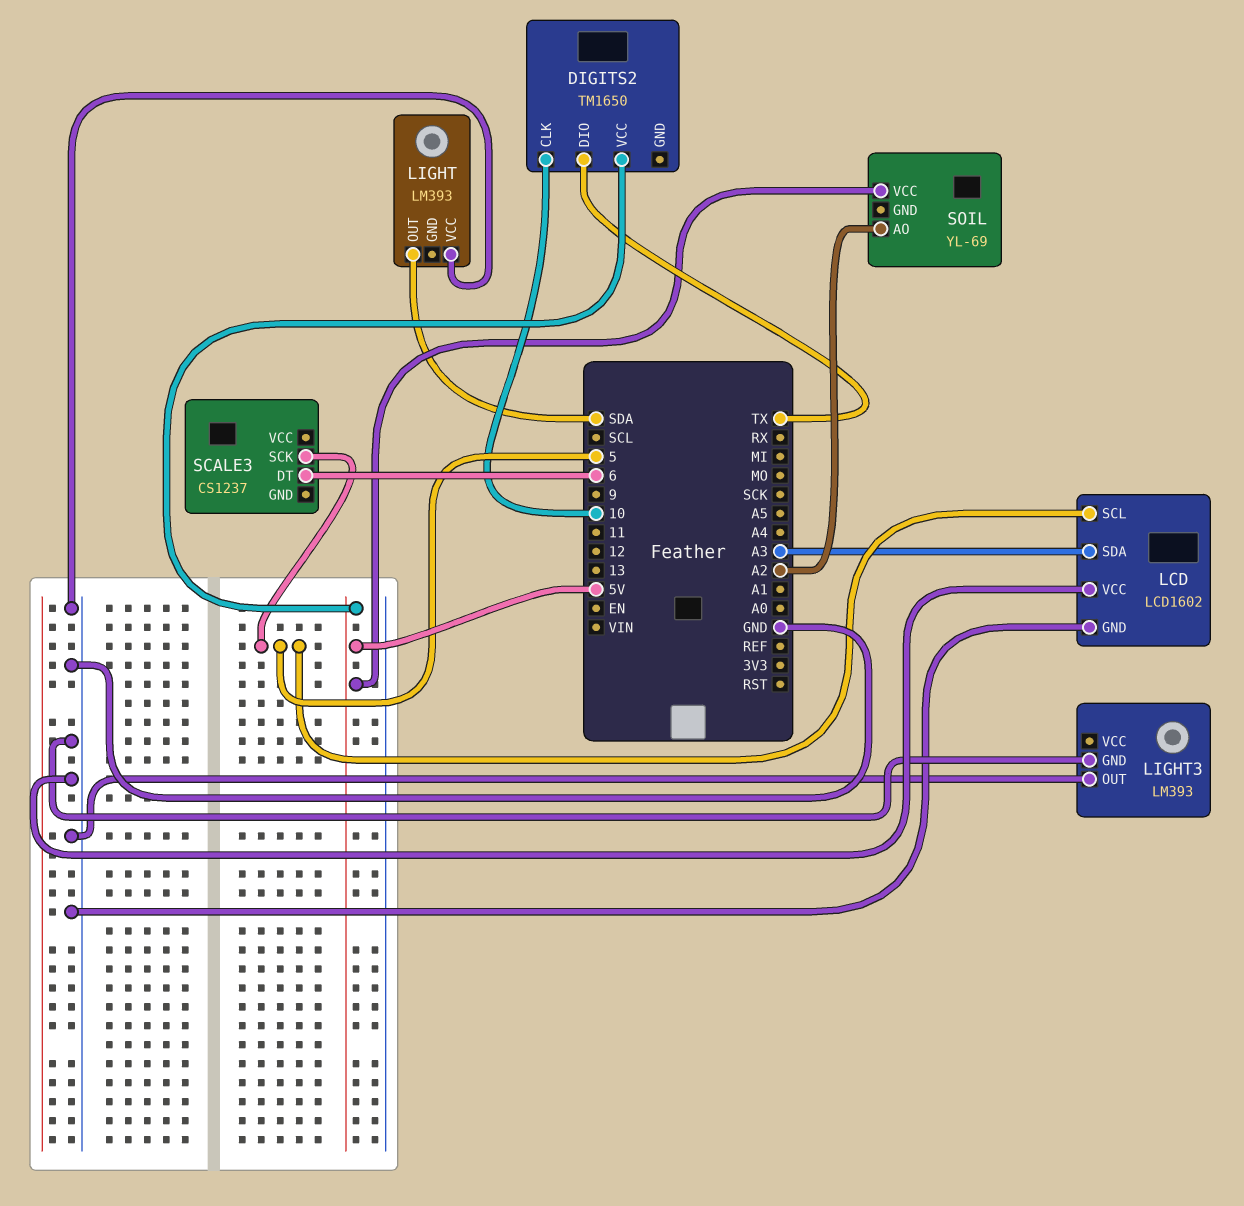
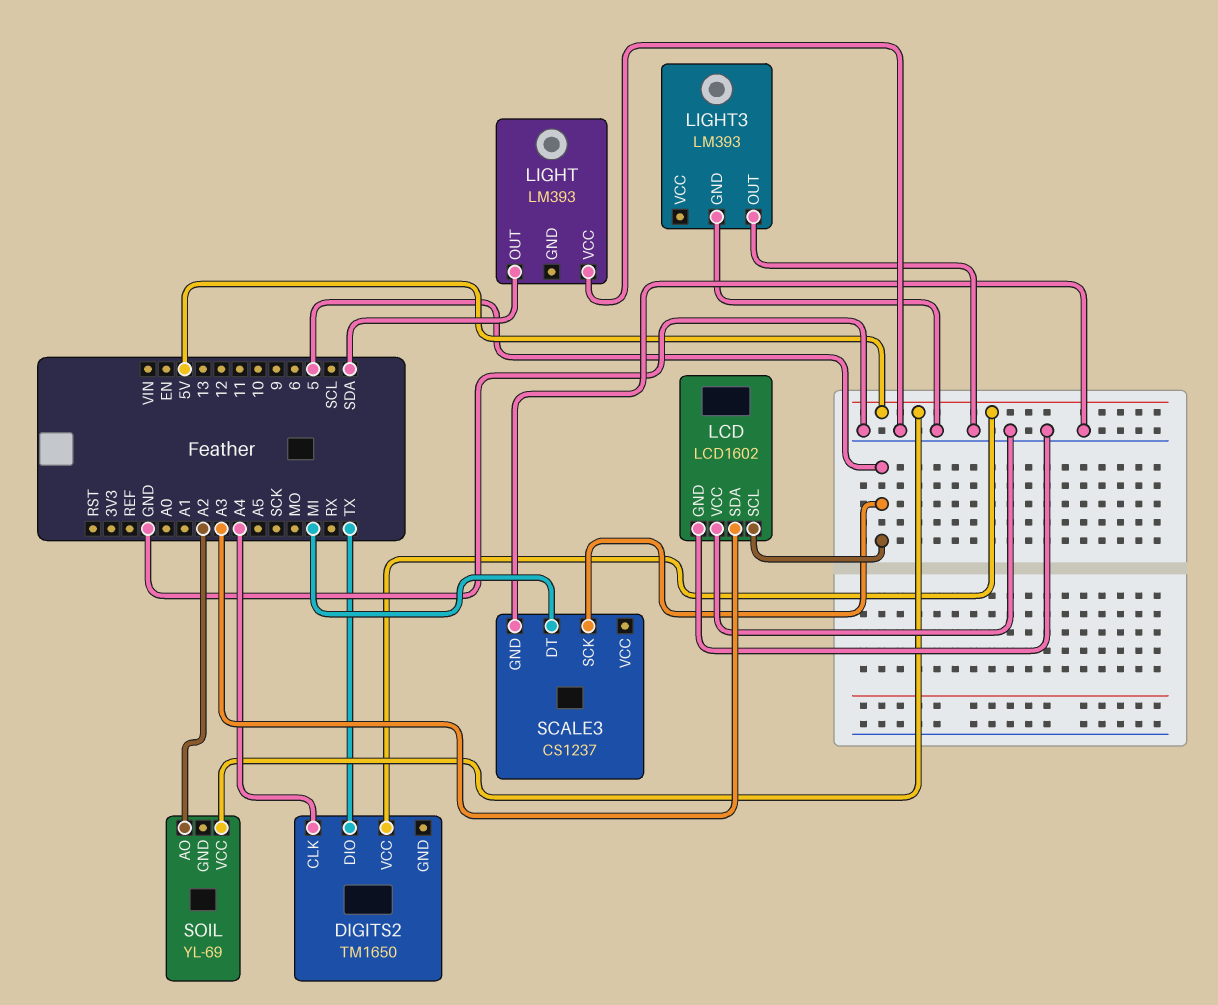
DIGITS2 pin CLK: 10 -> A4
SCALE3 pin DT: 6 -> MI
SCALE3 pin GND: none -> GND

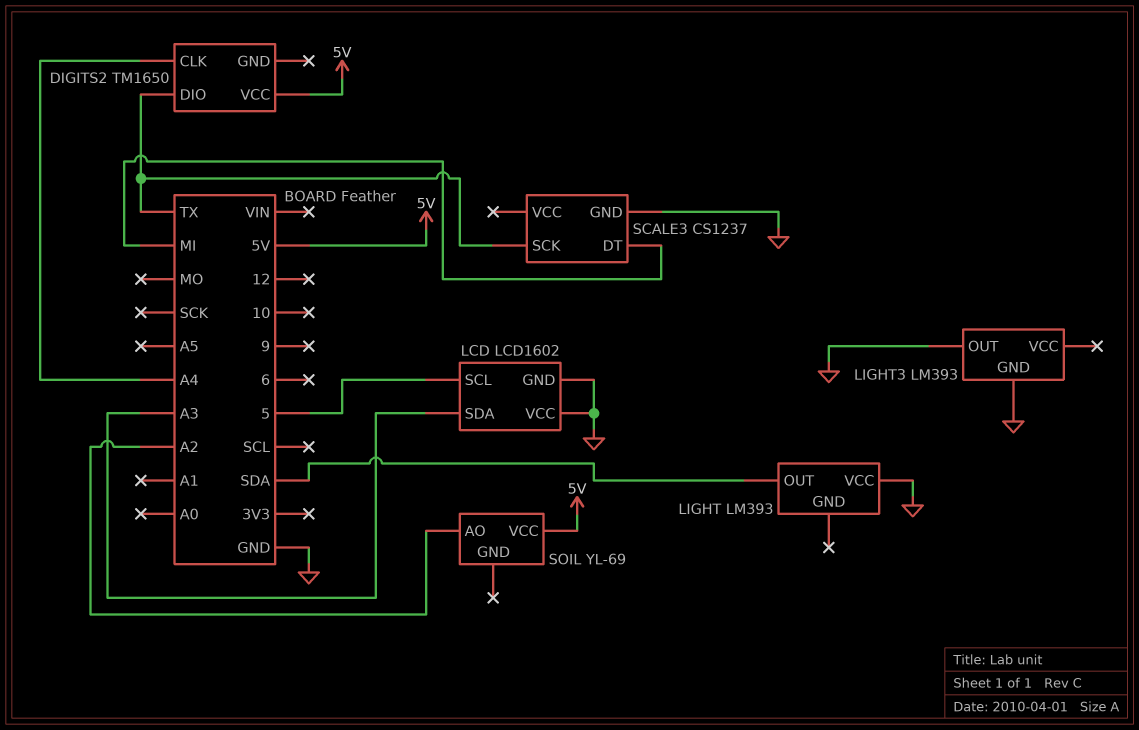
SCALE3 pin SCK: 5 -> TX

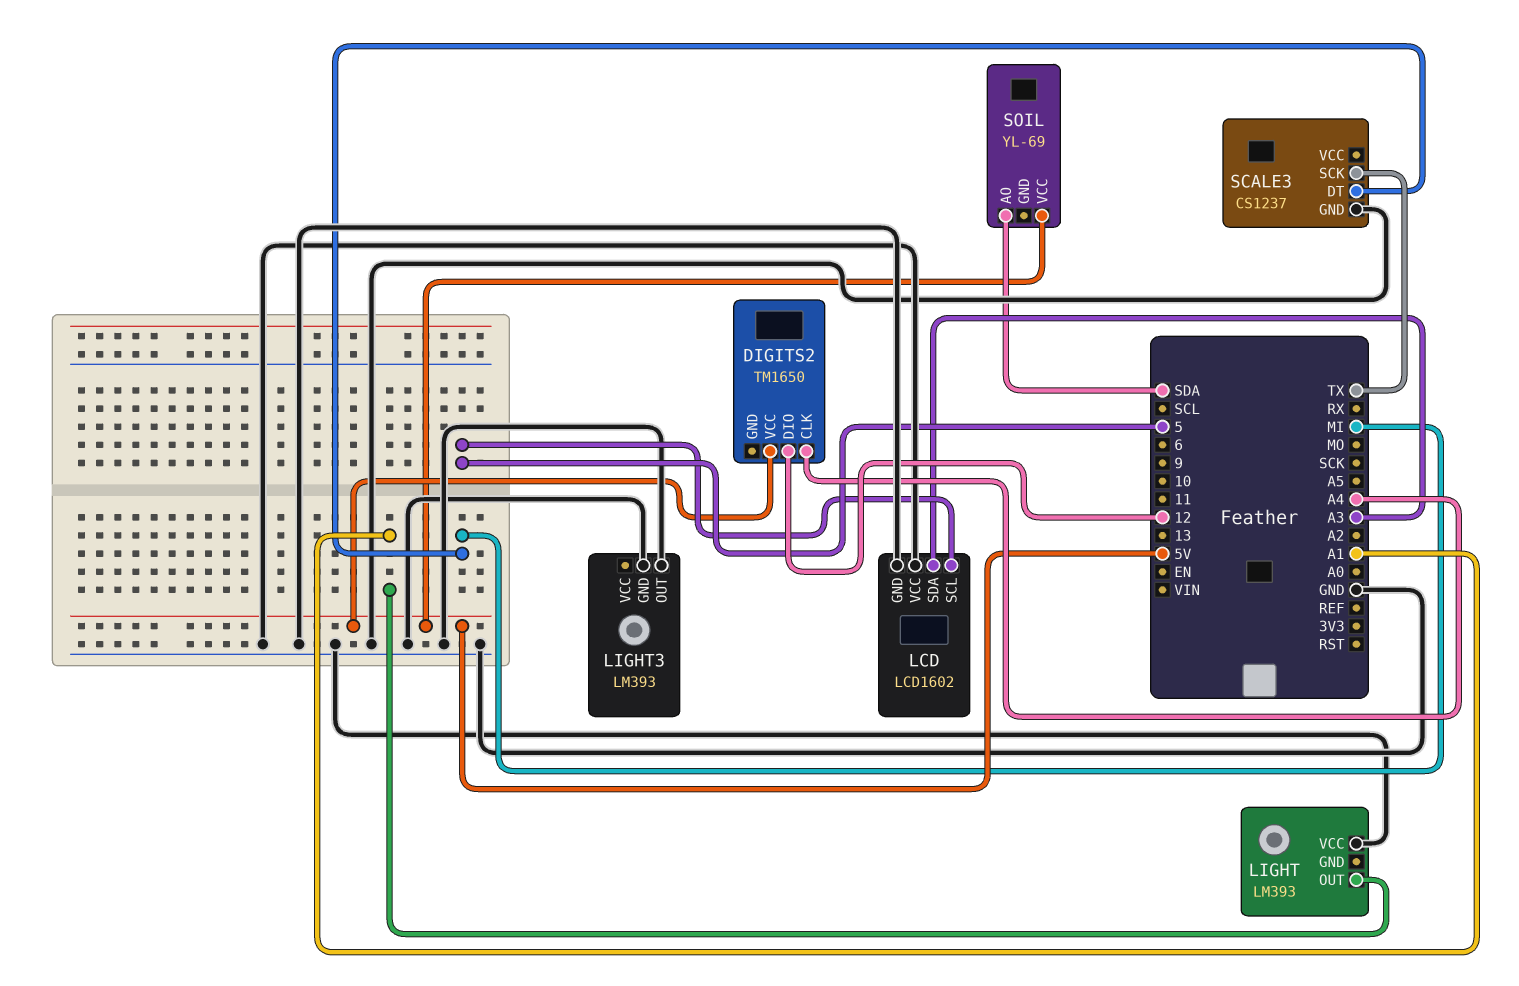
DIGITS2 pin DIO: TX -> 12
LIGHT pin OUT: SDA -> A1
SOIL pin AO: A2 -> SDA

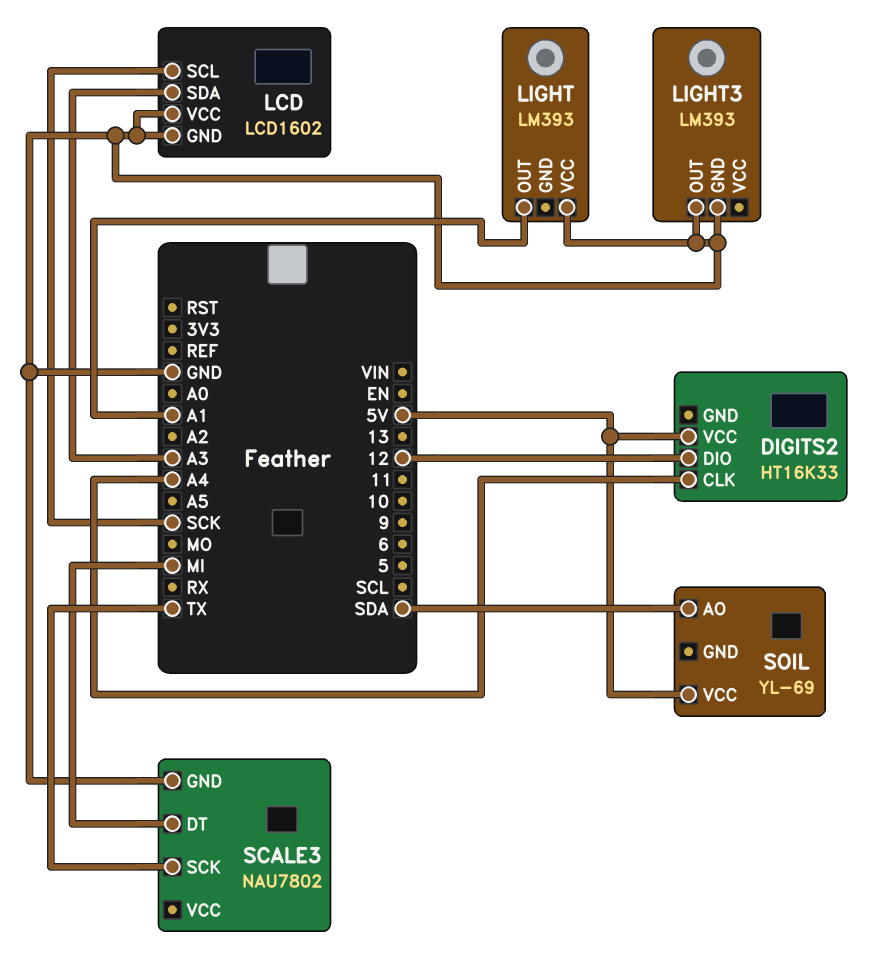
DIGITS2: TM1650 -> HT16K33
LCD pin SCL: 5 -> SCK
SCALE3: CS1237 -> NAU7802

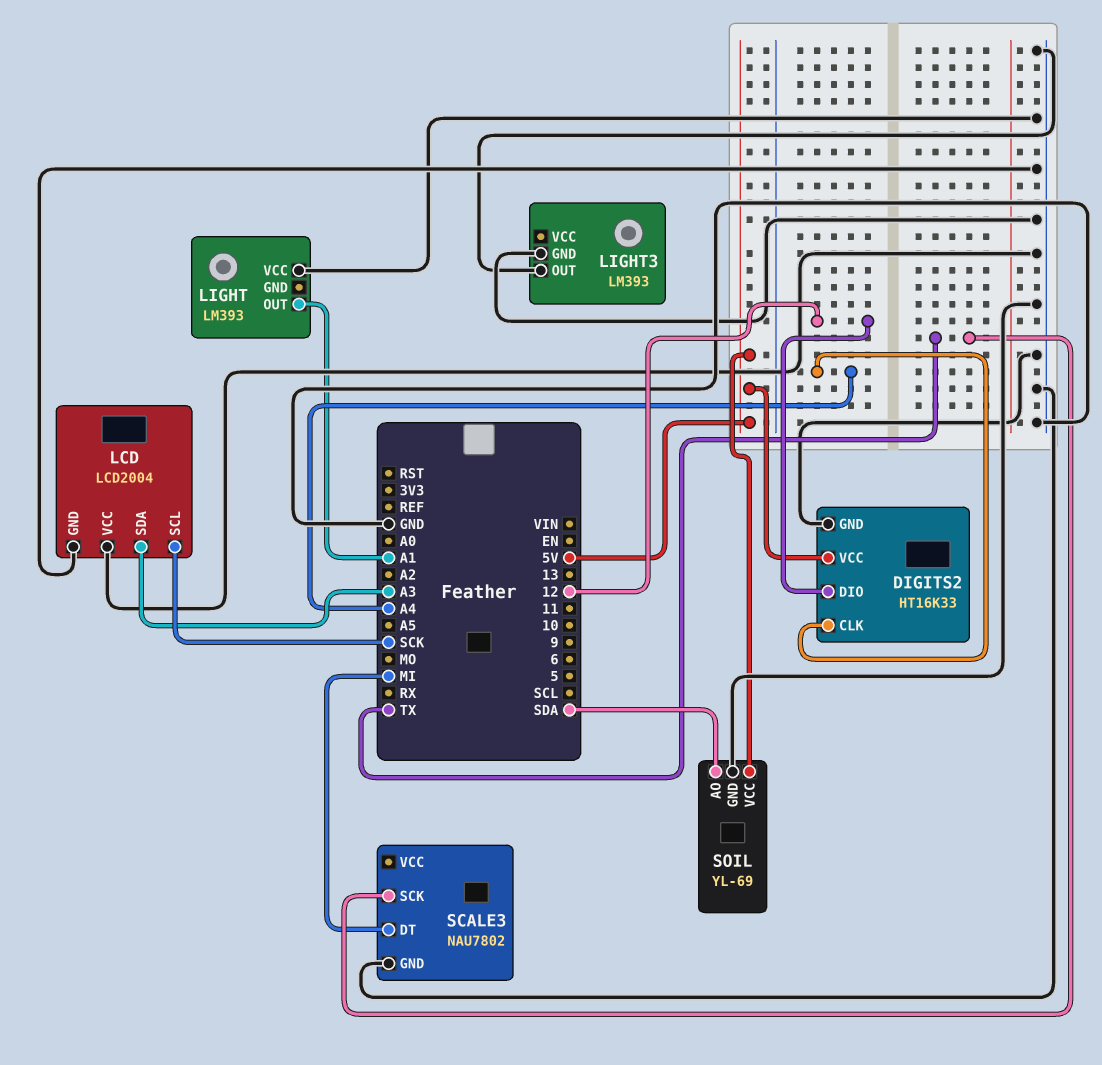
DIGITS2 pin GND: none -> GND
LCD: LCD1602 -> LCD2004
SOIL pin GND: none -> GND

